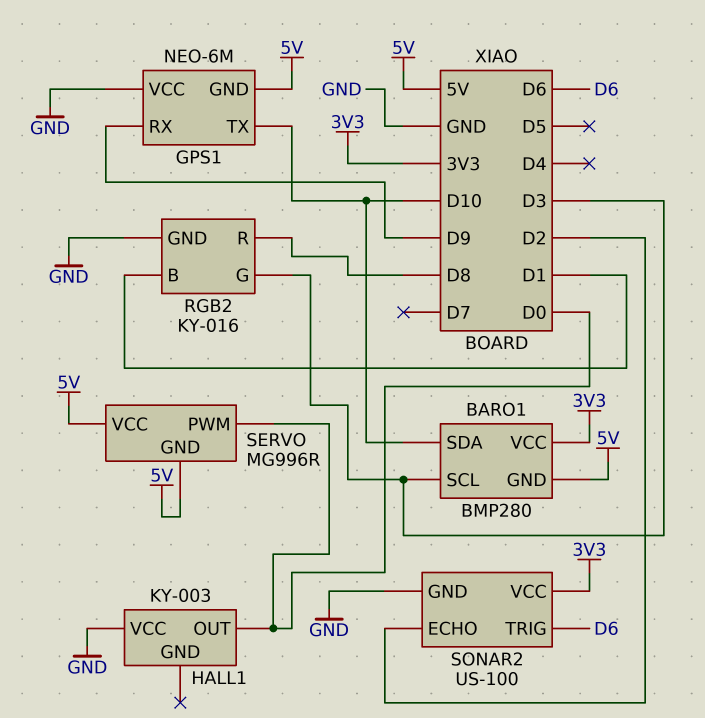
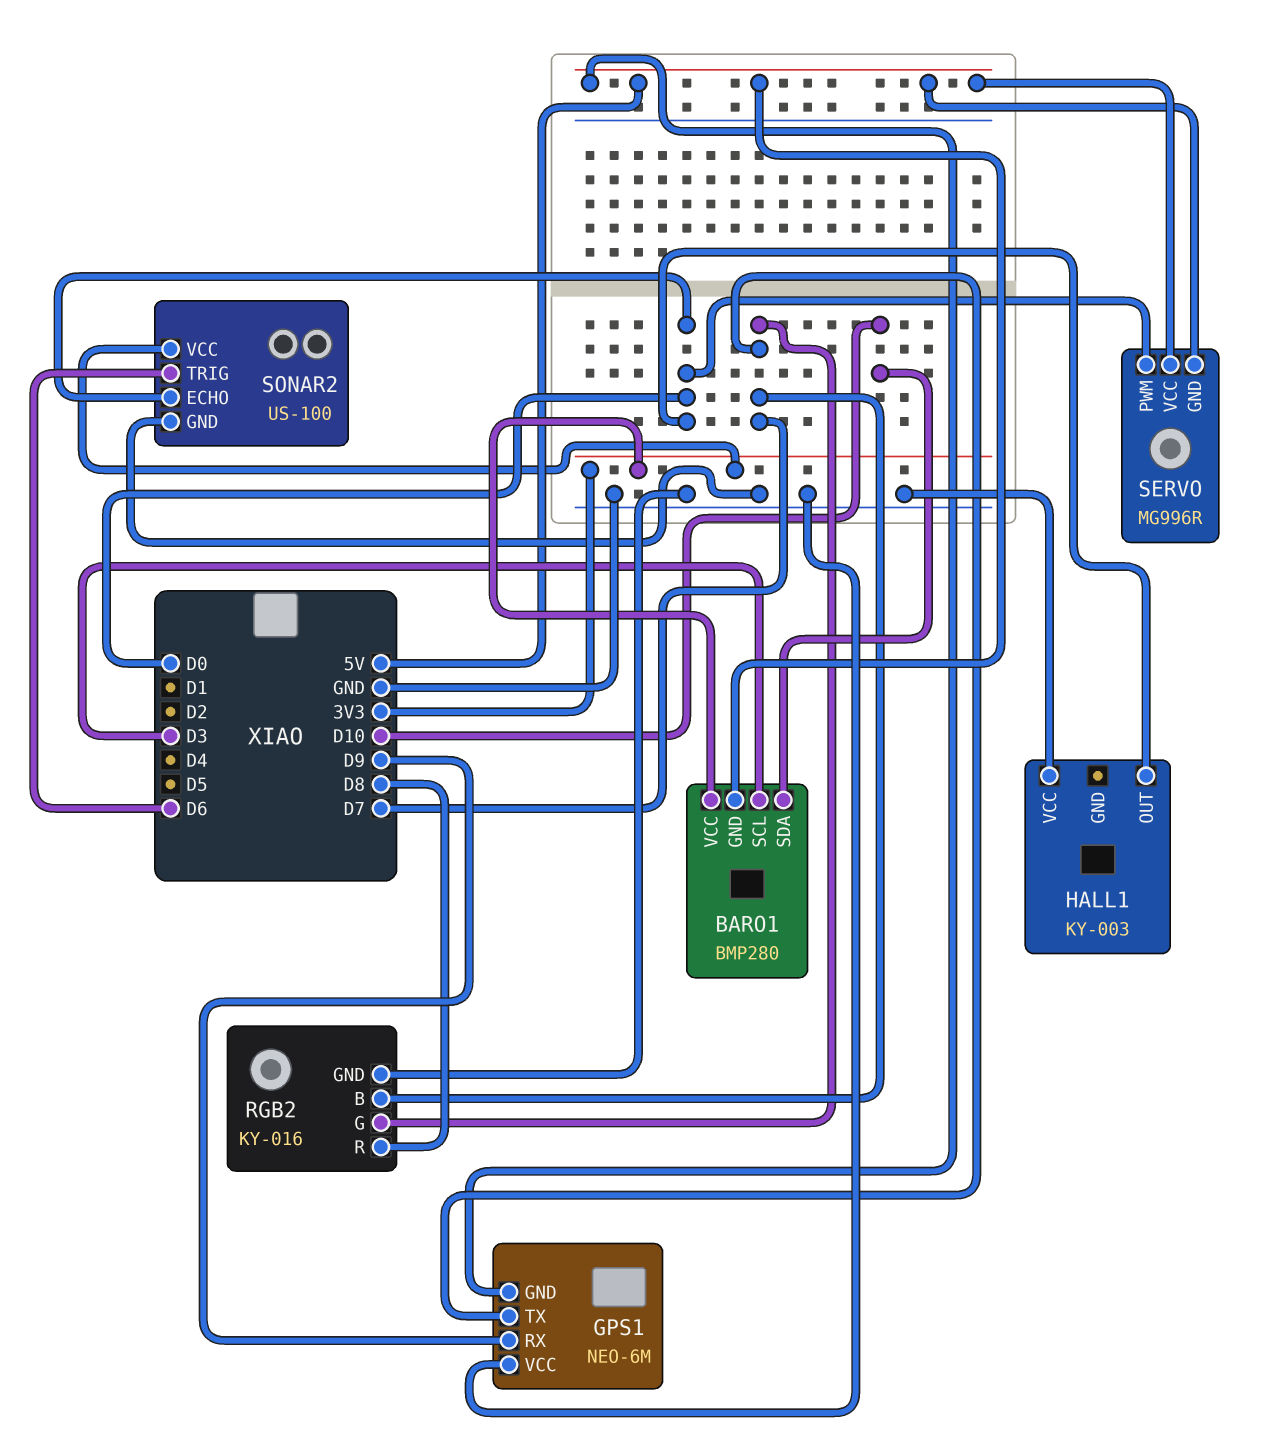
GPS1 pin TX: D10 -> D7
RGB2 pin B: D1 -> D7
RGB2 pin G: D3 -> D7
SONAR2 pin ECHO: D2 -> D0

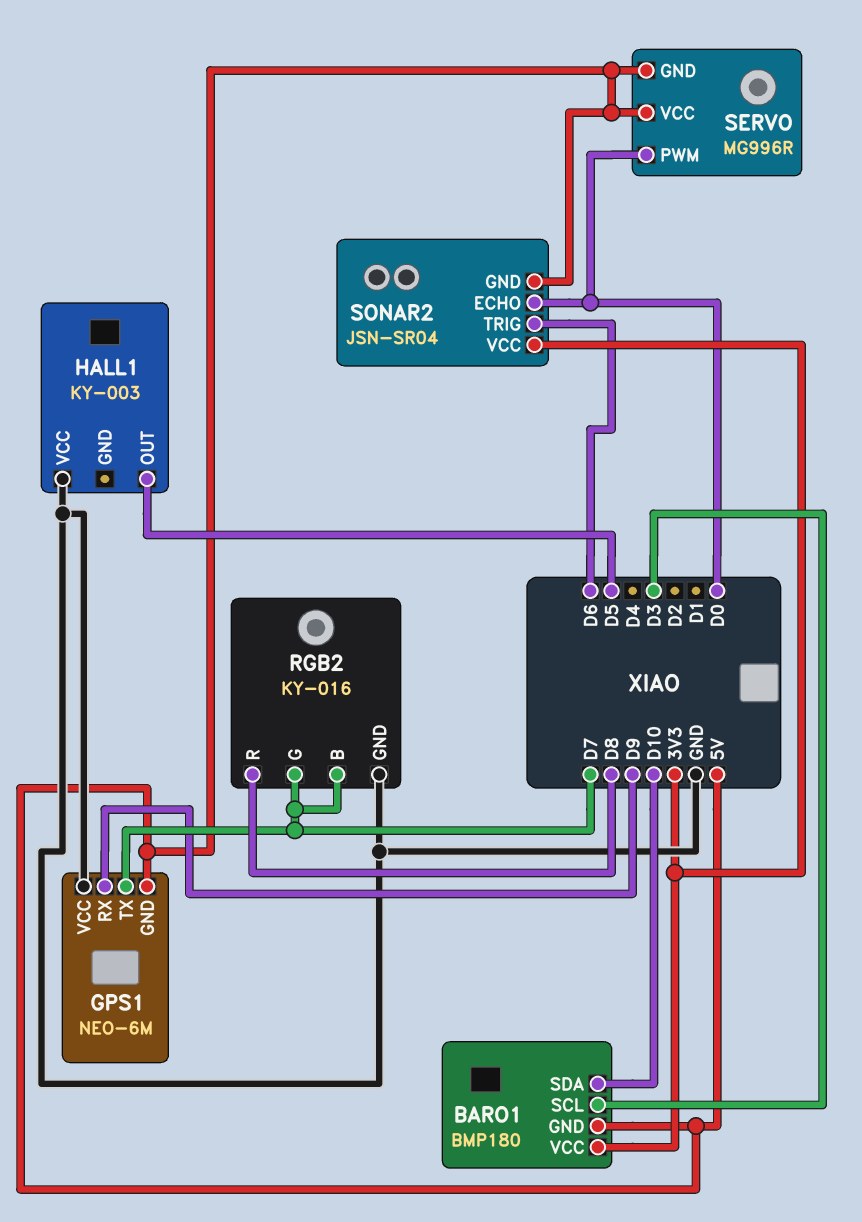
BARO1: BMP280 -> BMP180
HALL1 pin OUT: D0 -> D5
SONAR2: US-100 -> JSN-SR04
SONAR2 pin GND: GND -> 5V

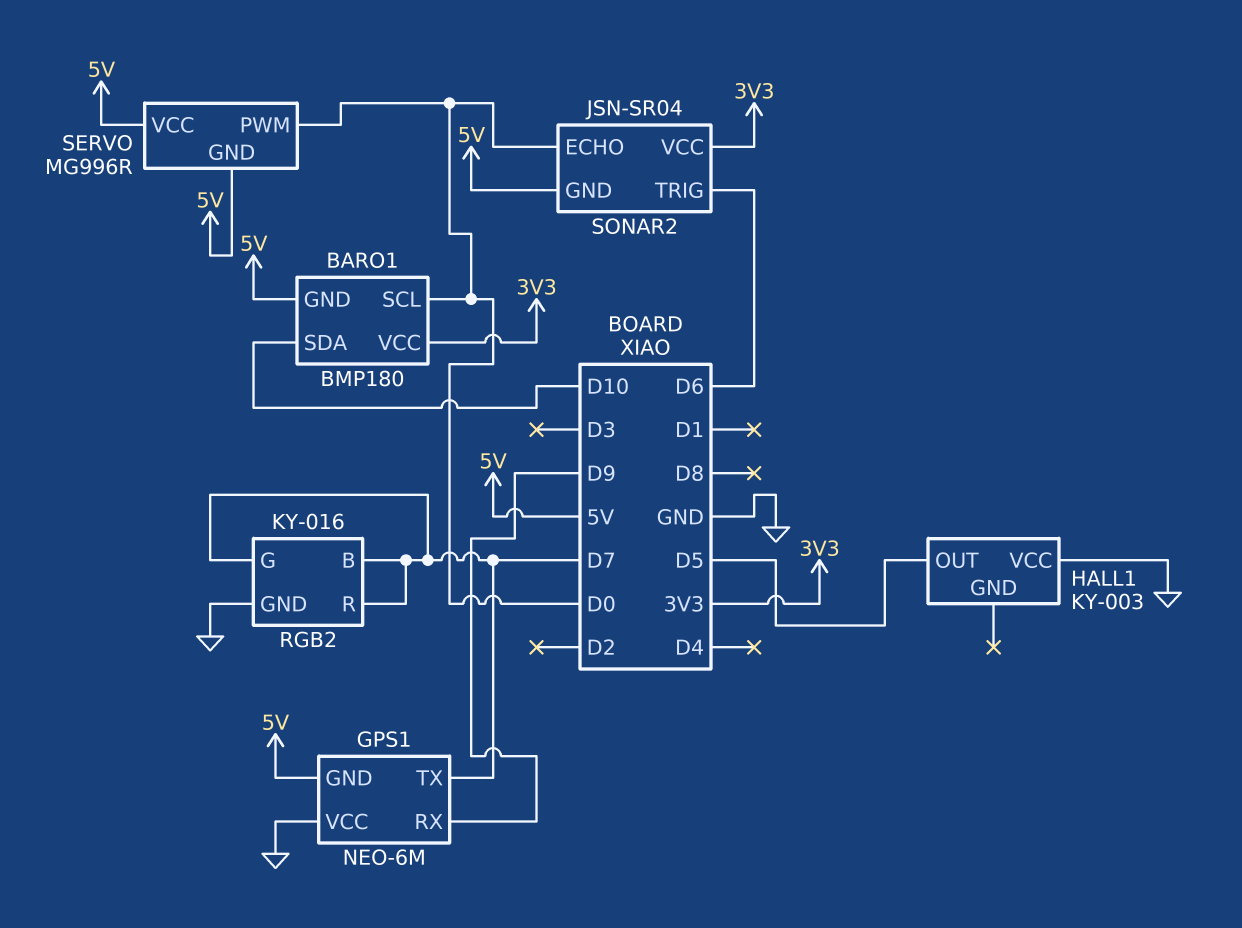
BARO1 pin SCL: D3 -> D0
RGB2 pin R: D8 -> D7

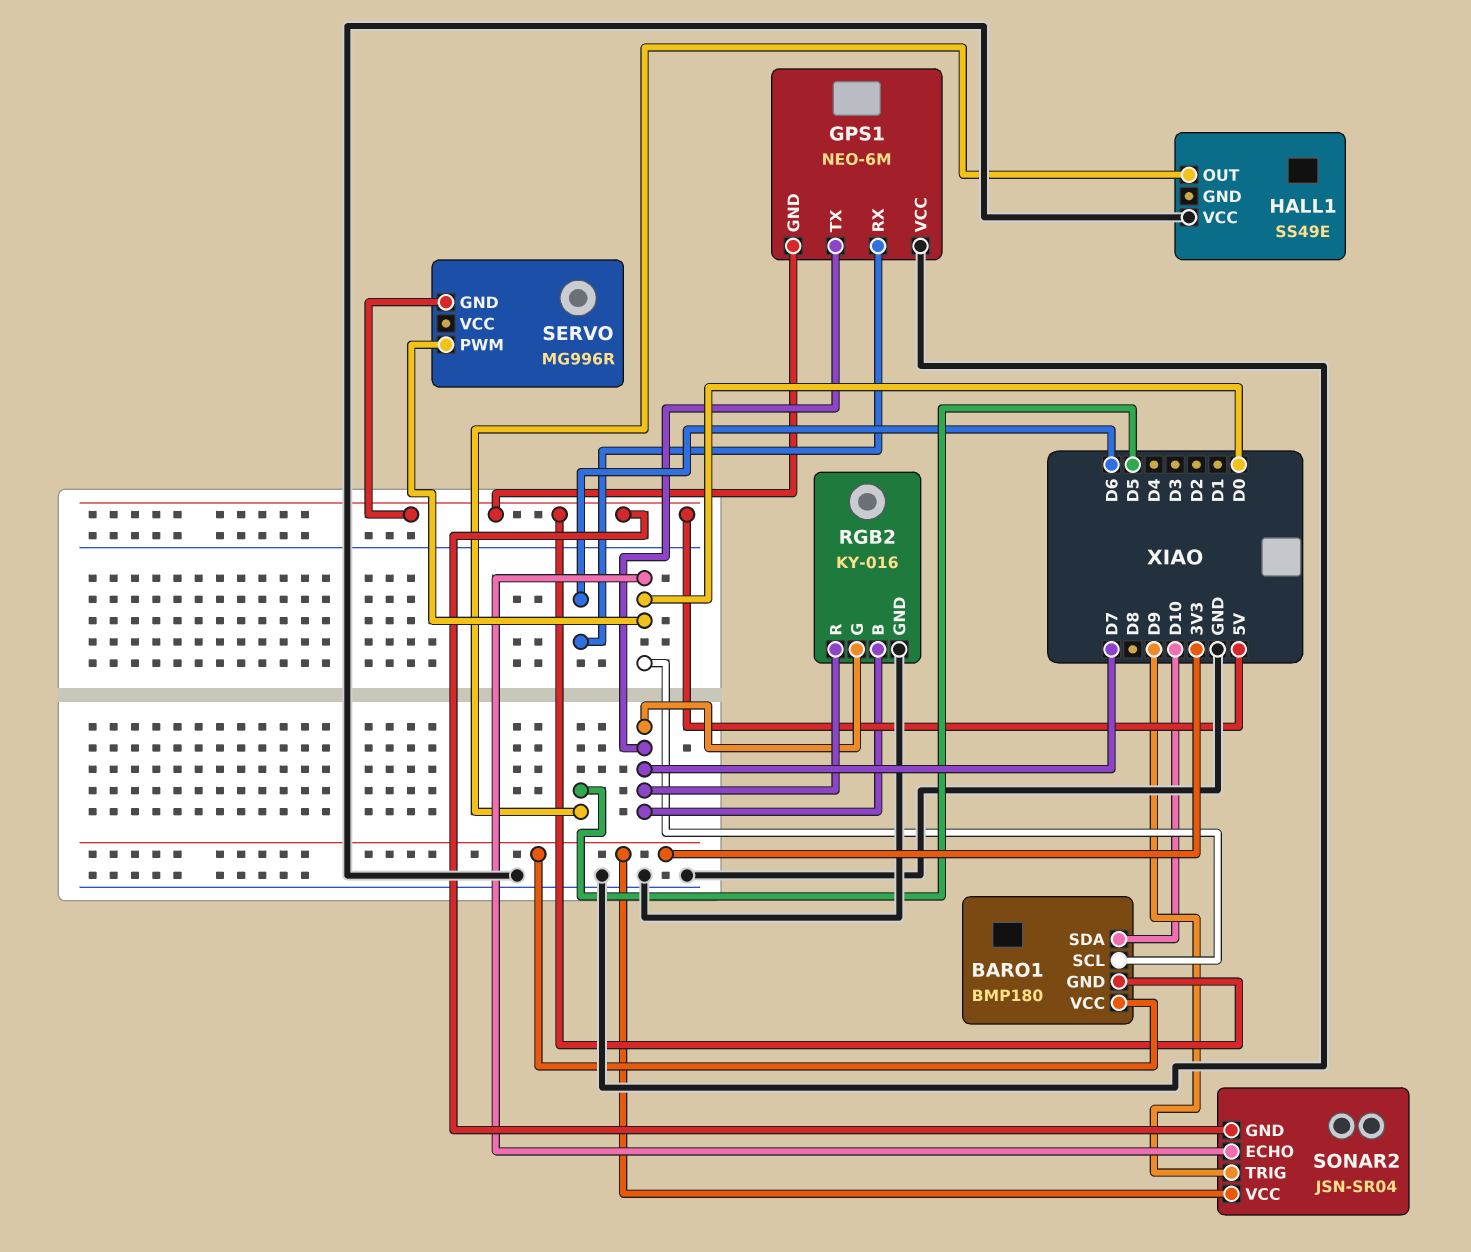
GPS1 pin RX: D9 -> D6
HALL1: KY-003 -> SS49E
SERVO pin VCC: 5V -> none
SONAR2 pin TRIG: D6 -> D9

